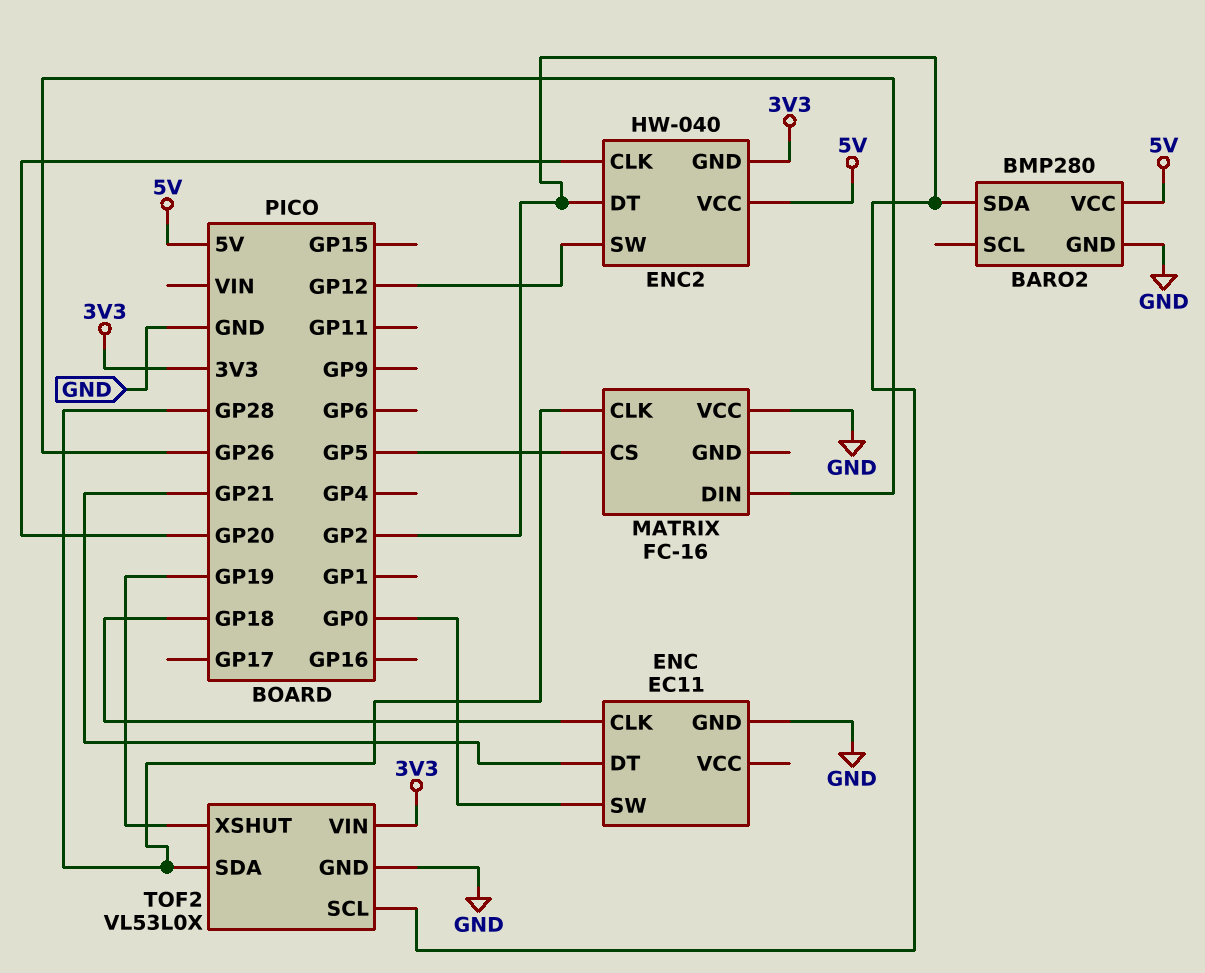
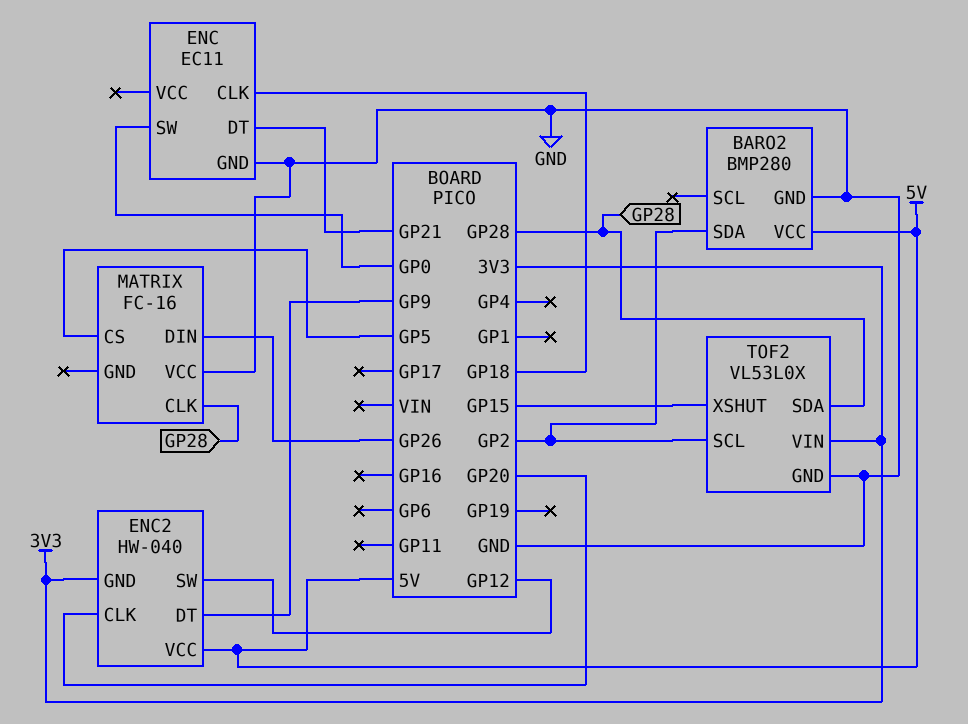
ENC2 pin DT: GP2 -> GP9
TOF2 pin XSHUT: GP19 -> GP15

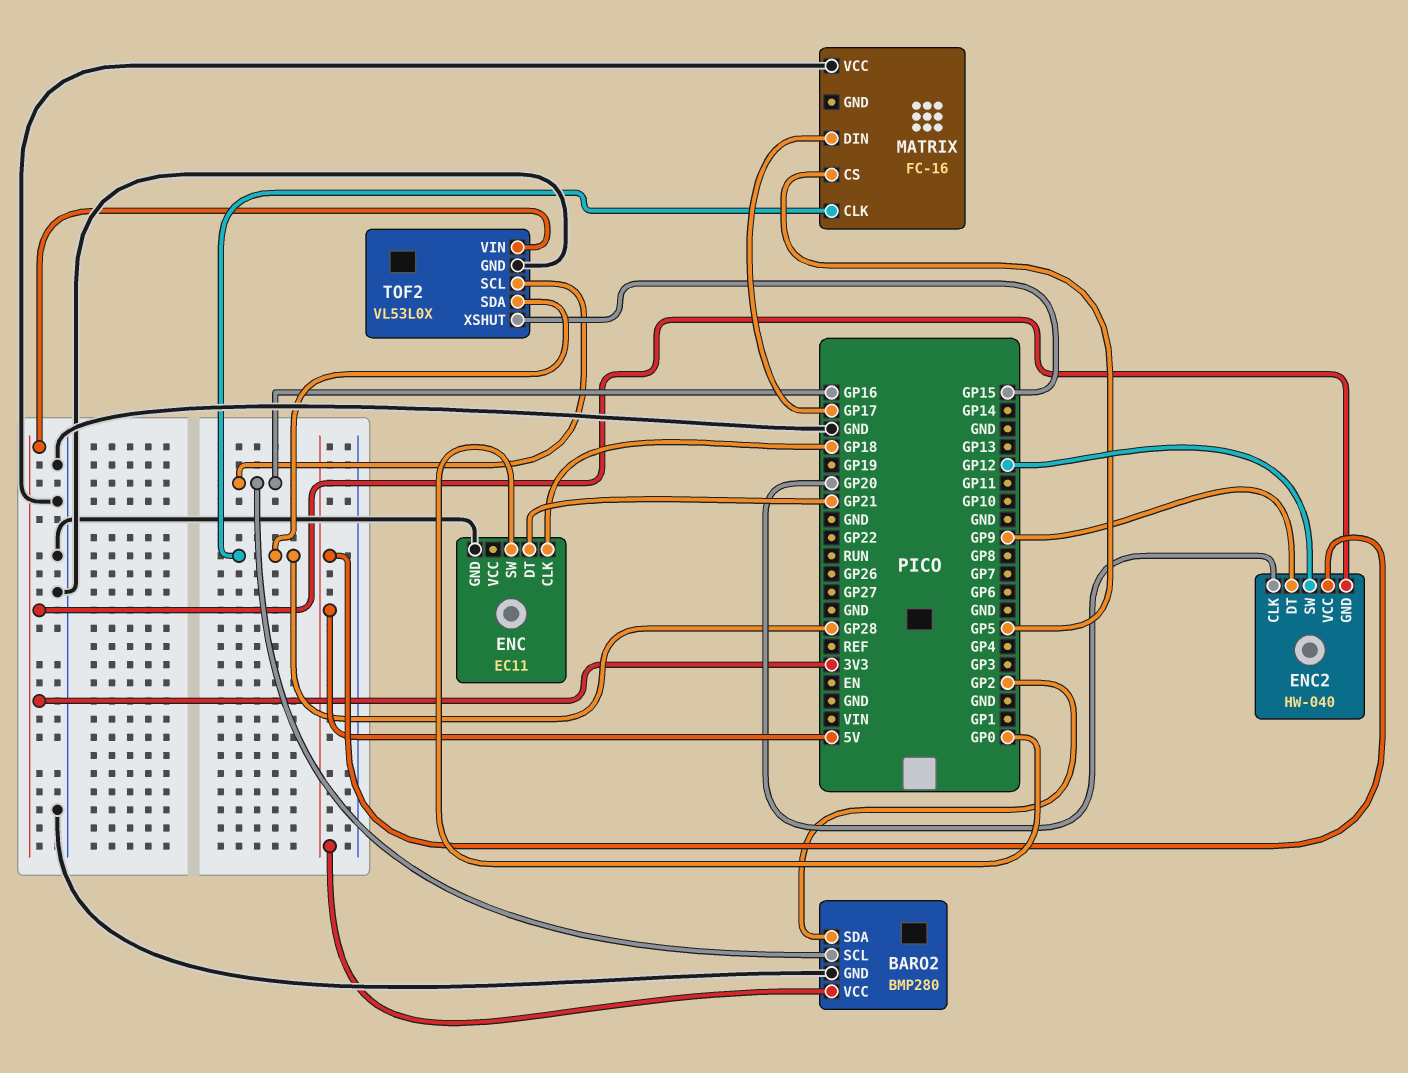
BARO2 pin SCL: none -> GP16
MATRIX pin DIN: GP26 -> GP17
TOF2 pin SCL: GP2 -> GP16

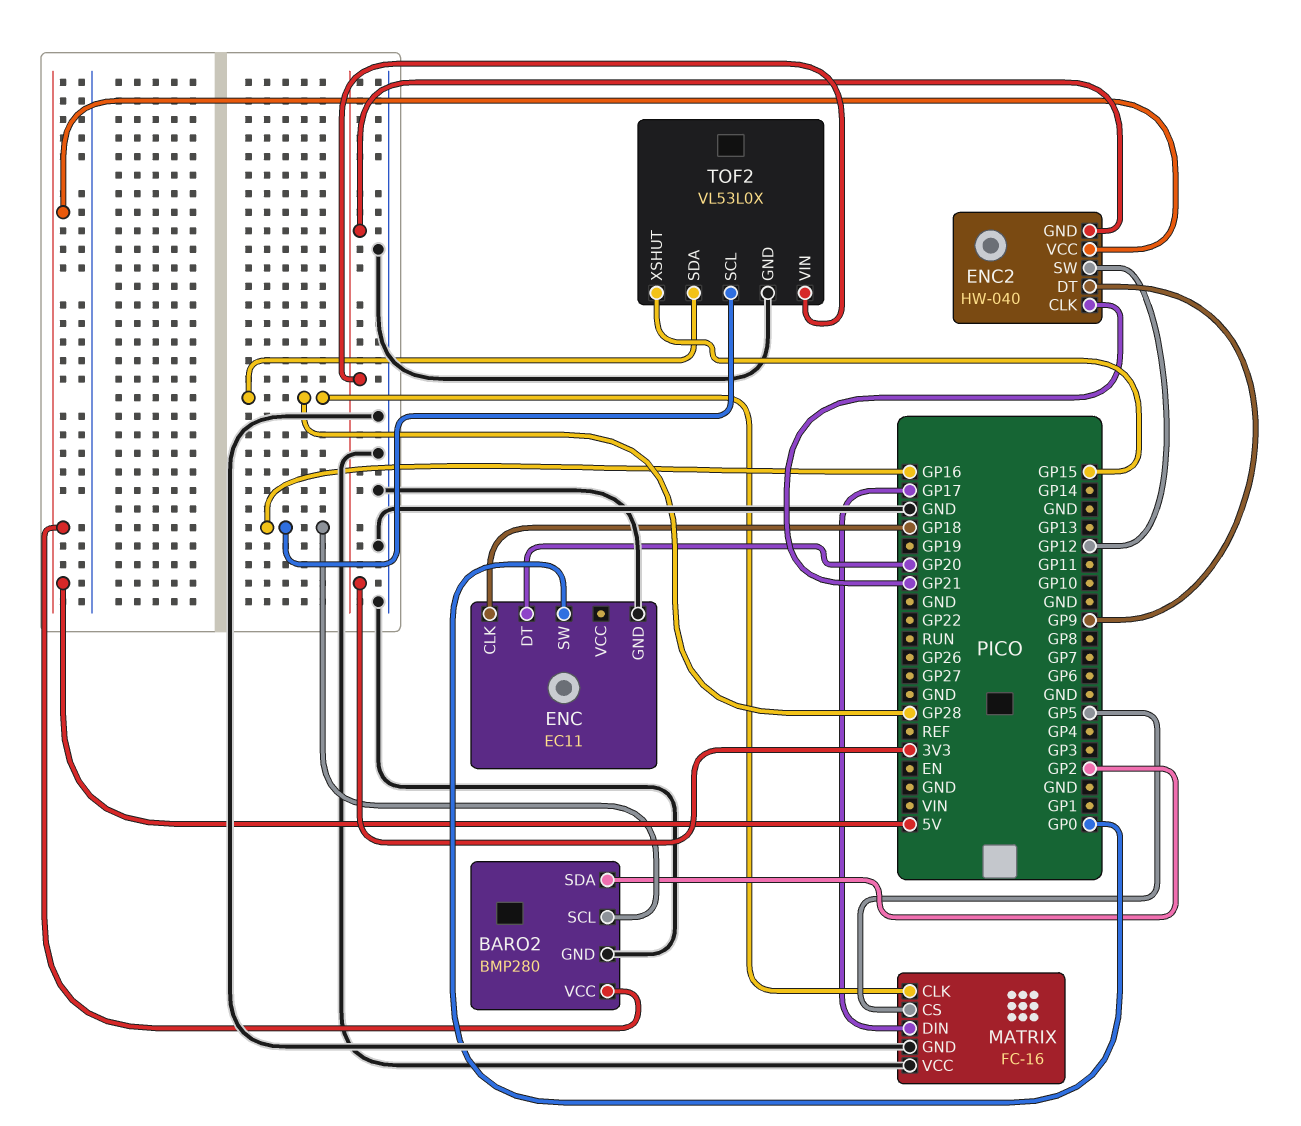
ENC pin DT: GP21 -> GP20
ENC2 pin CLK: GP20 -> GP21
MATRIX pin GND: none -> GND

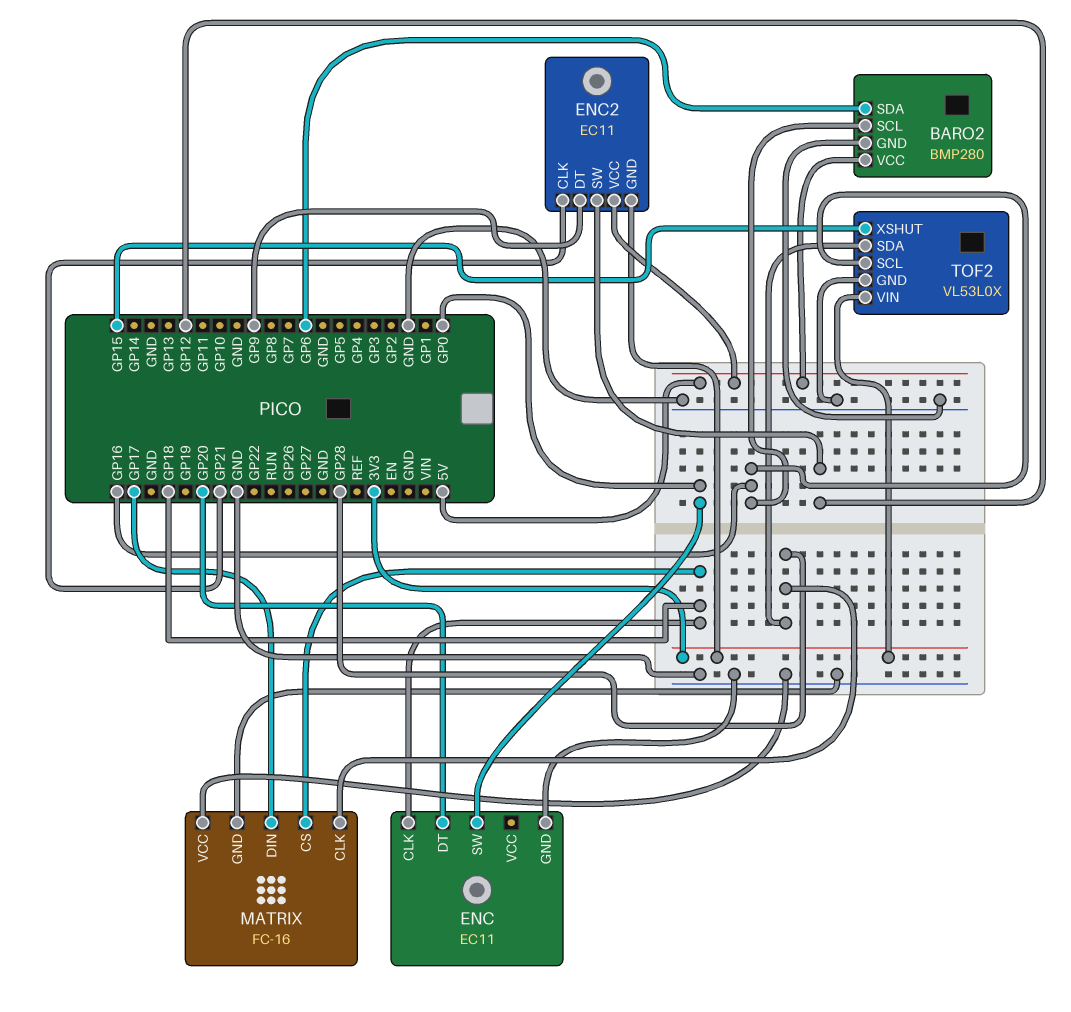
BARO2 pin SDA: GP2 -> GP6
ENC2: HW-040 -> EC11
MATRIX pin CS: GP5 -> GP18

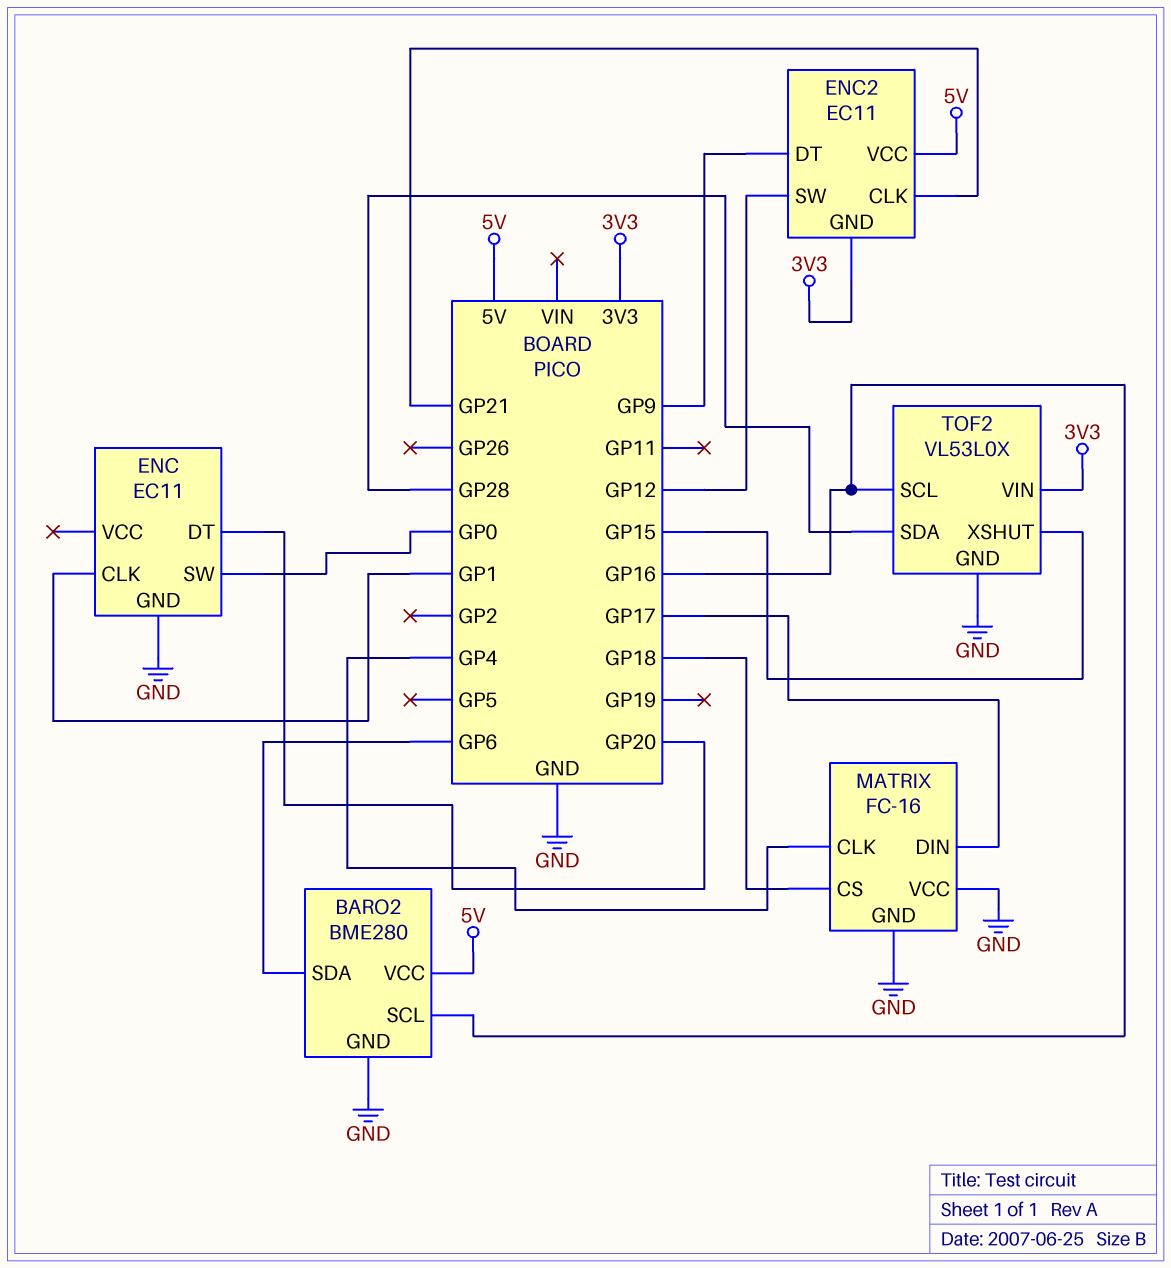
BARO2: BMP280 -> BME280
ENC pin CLK: GP18 -> GP1
MATRIX pin CLK: GP28 -> GP4

